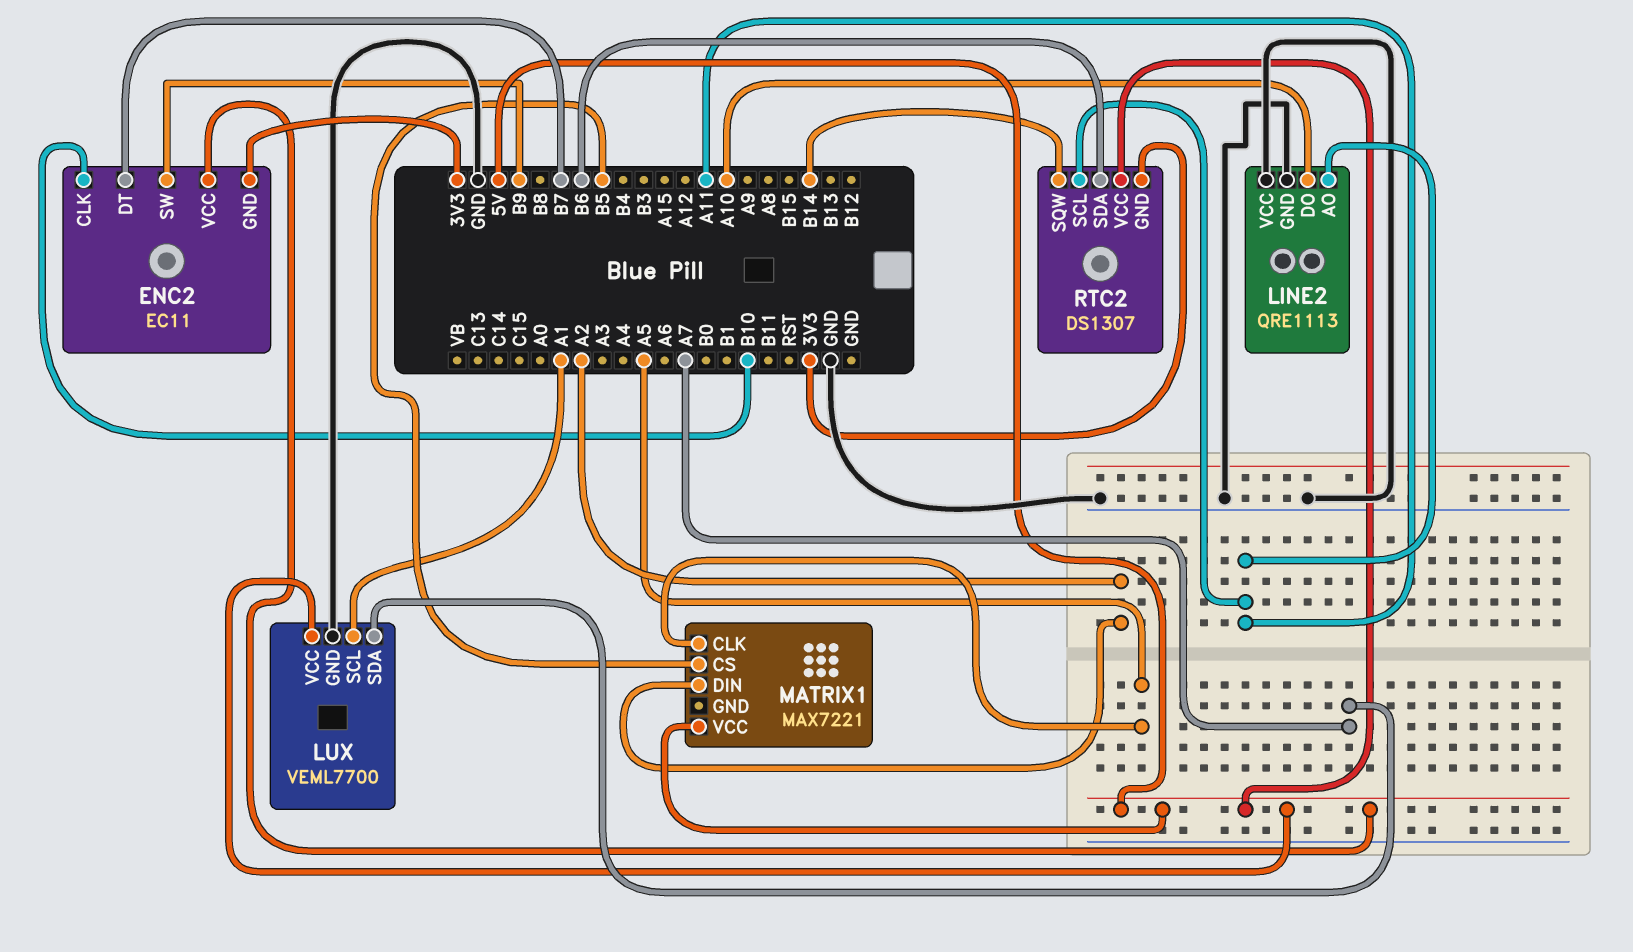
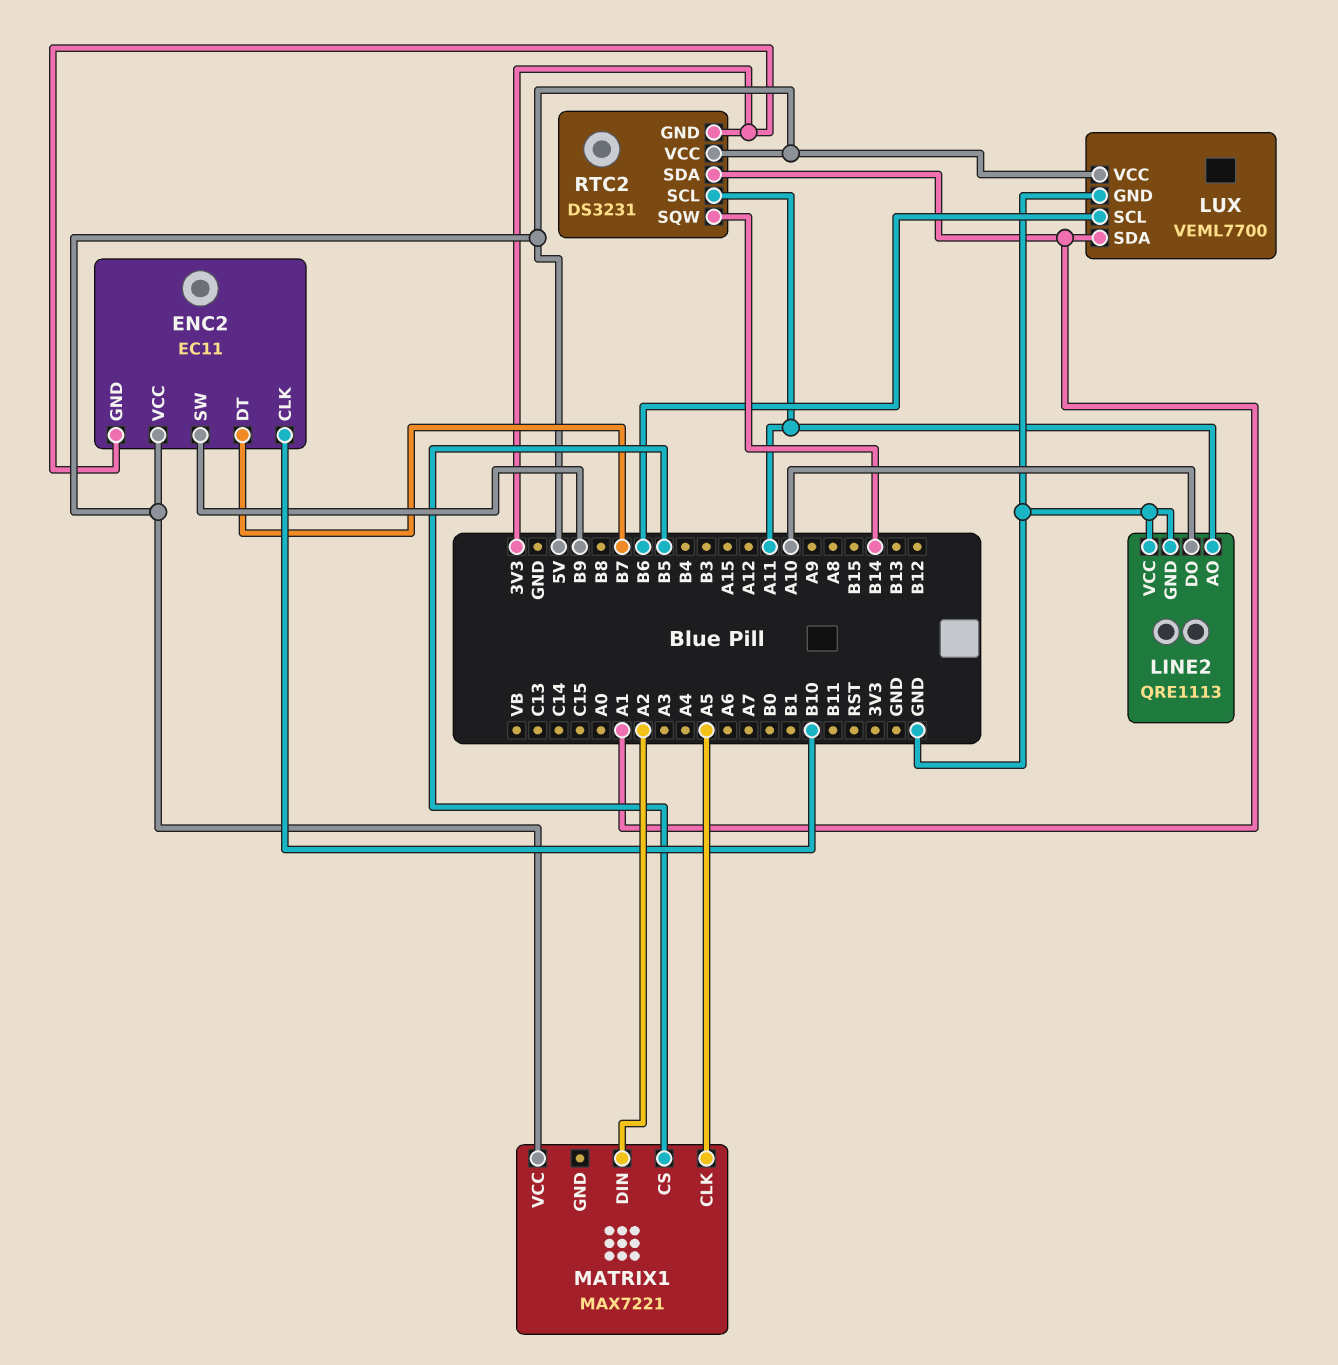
LUX pin SCL: A1 -> B6
LUX pin SDA: A7 -> A1
RTC2: DS1307 -> DS3231
RTC2 pin SDA: B6 -> A1

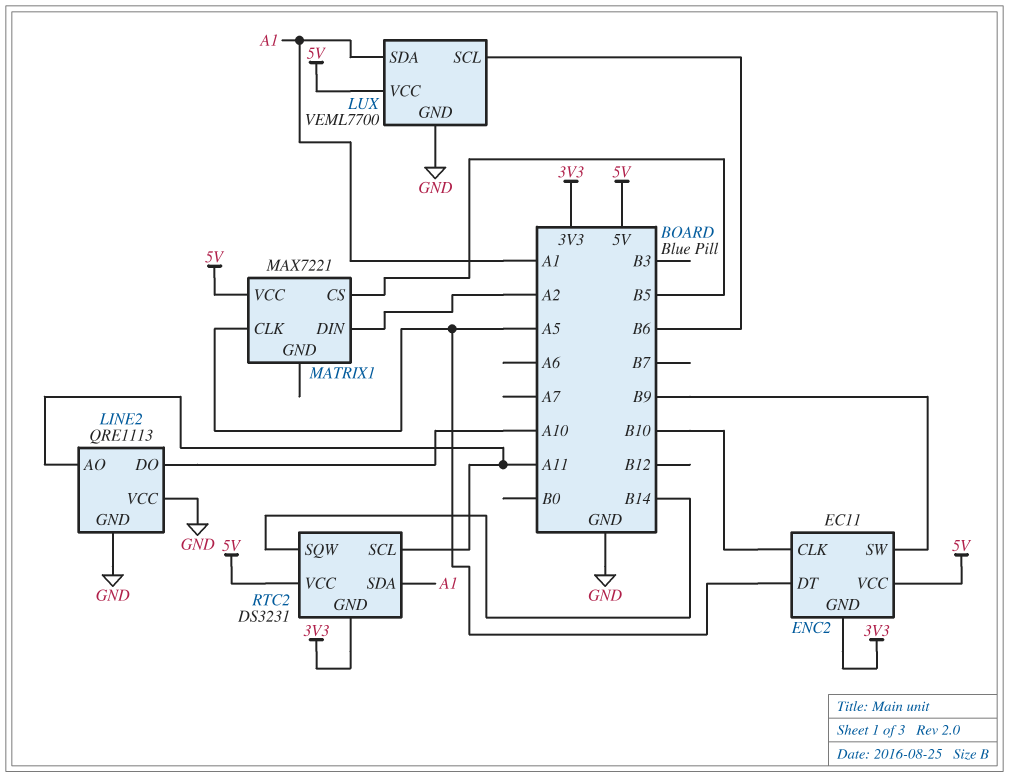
ENC2 pin DT: B7 -> A5

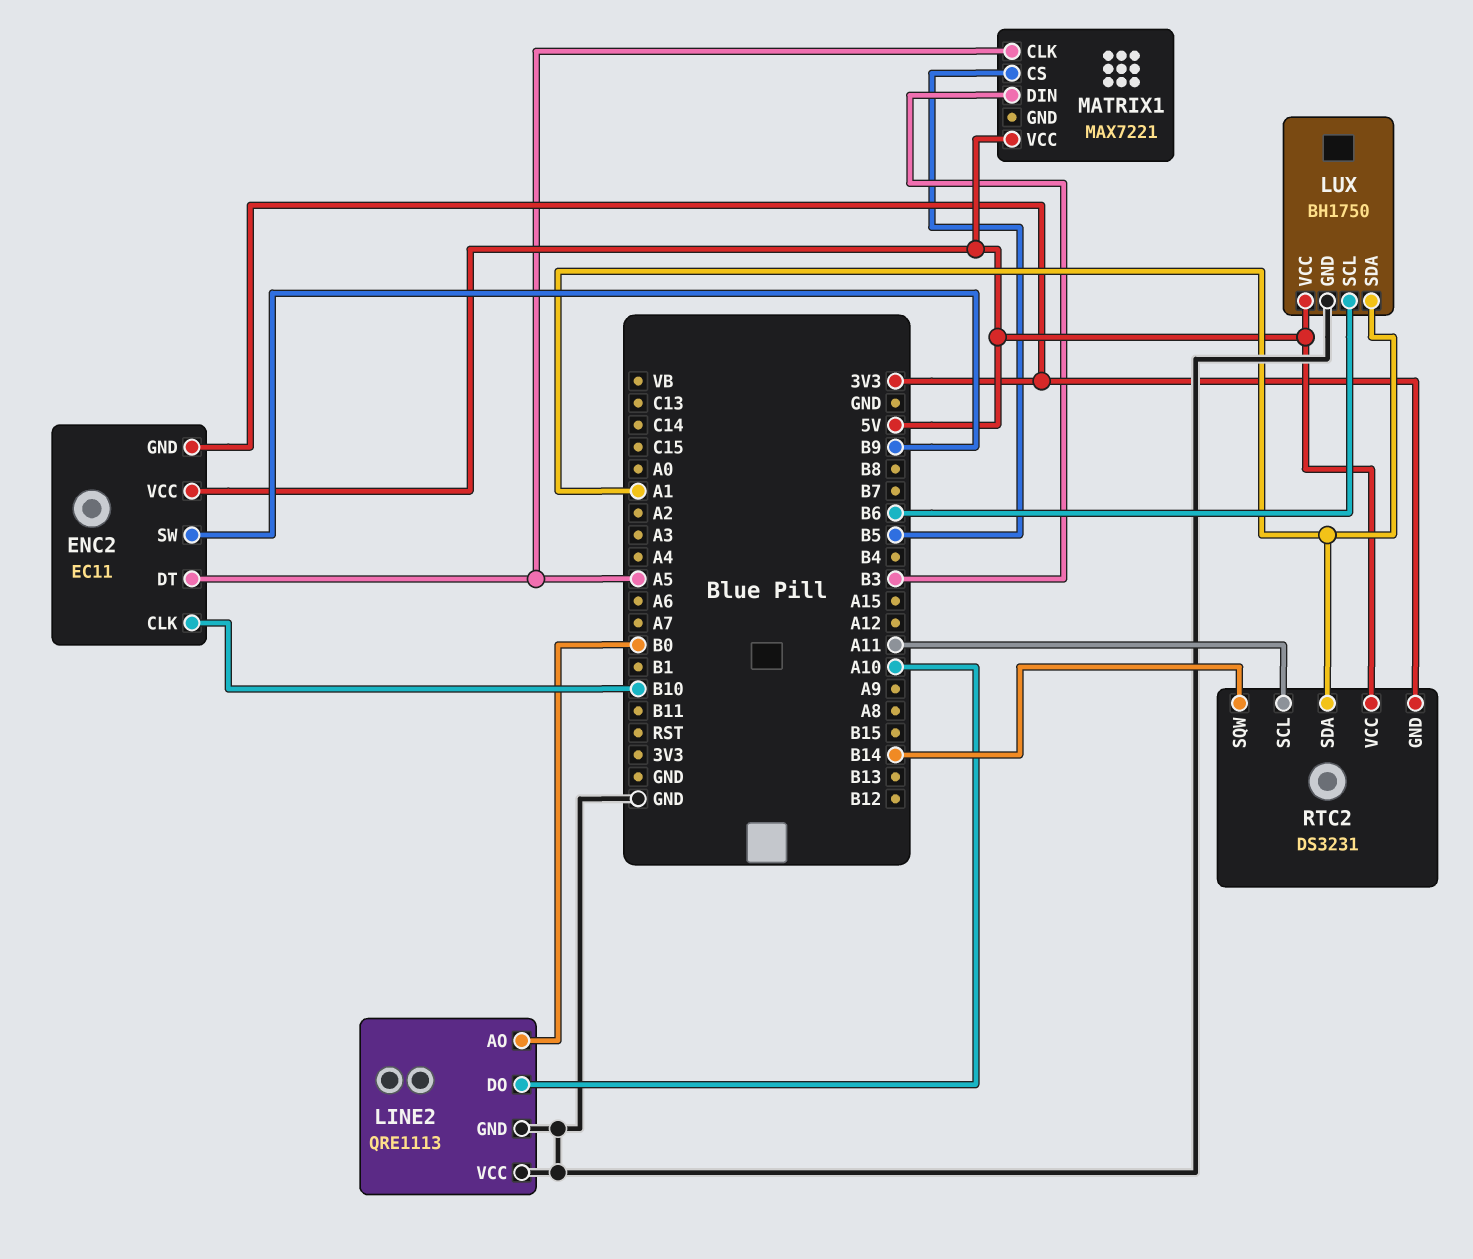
LINE2 pin AO: A11 -> B0
LUX: VEML7700 -> BH1750
MATRIX1 pin DIN: A2 -> B3

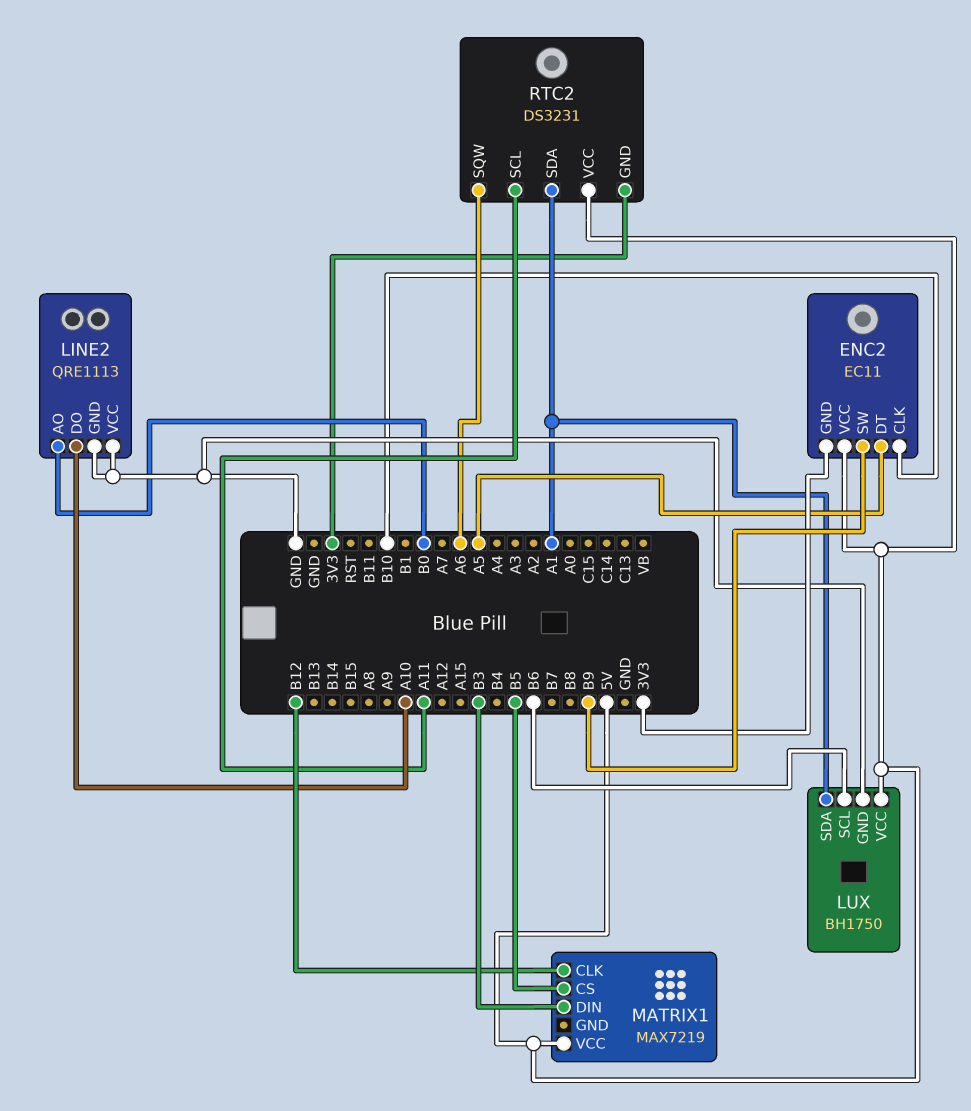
MATRIX1: MAX7221 -> MAX7219
MATRIX1 pin CLK: A5 -> B12
RTC2 pin SQW: B14 -> A6

